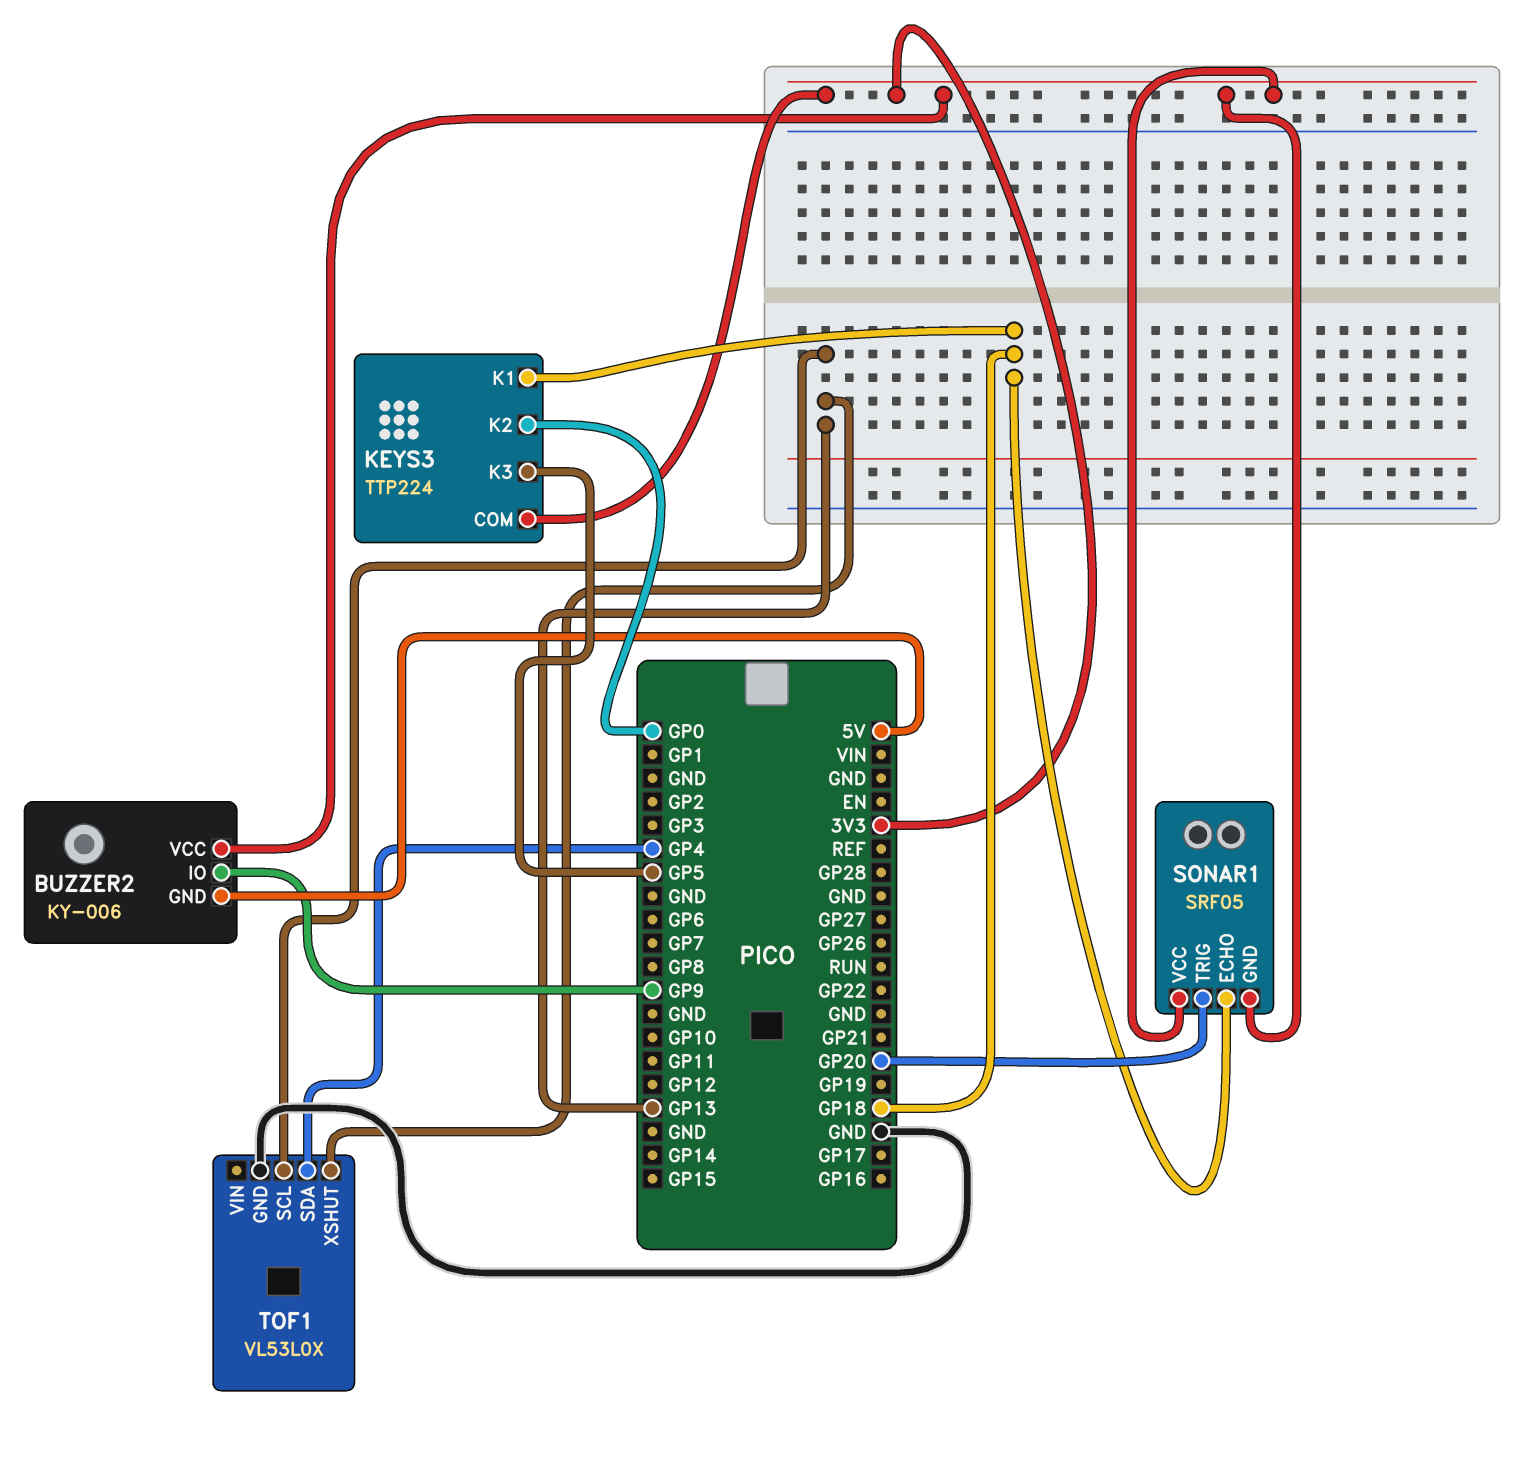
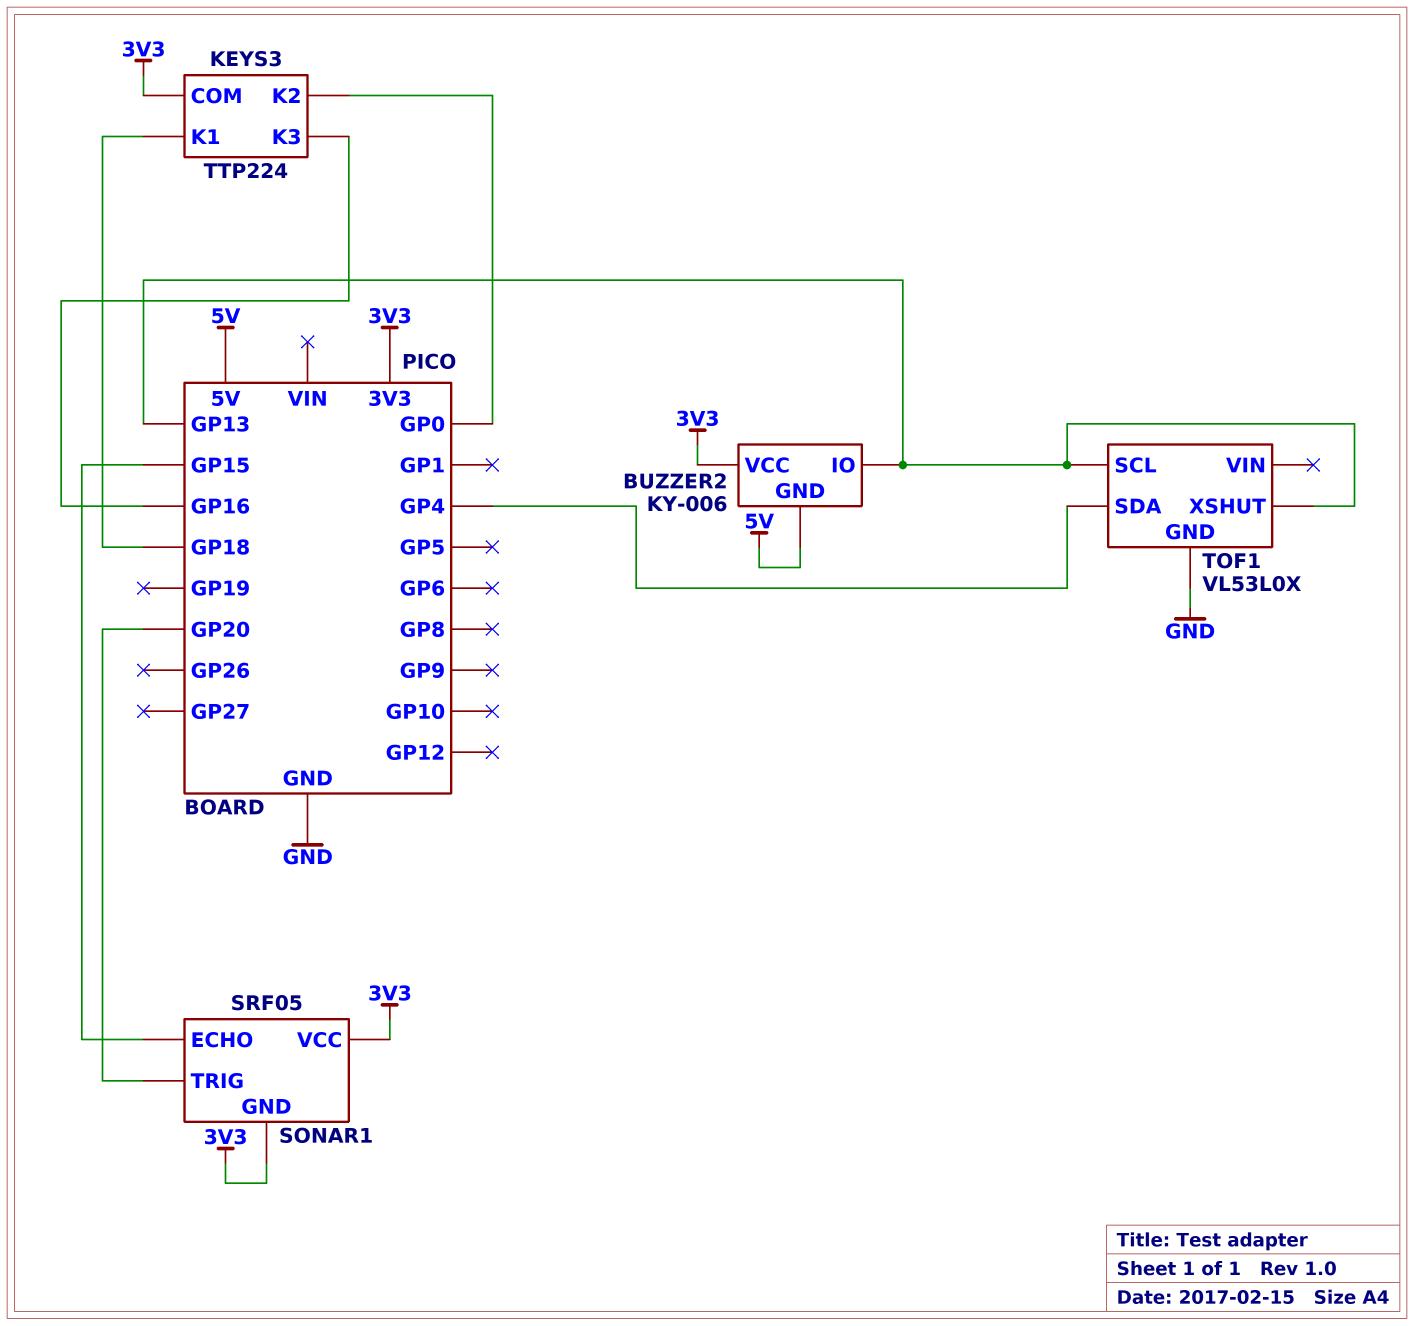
BUZZER2 pin IO: GP9 -> GP13
KEYS3 pin K3: GP5 -> GP16
SONAR1 pin ECHO: GP18 -> GP15

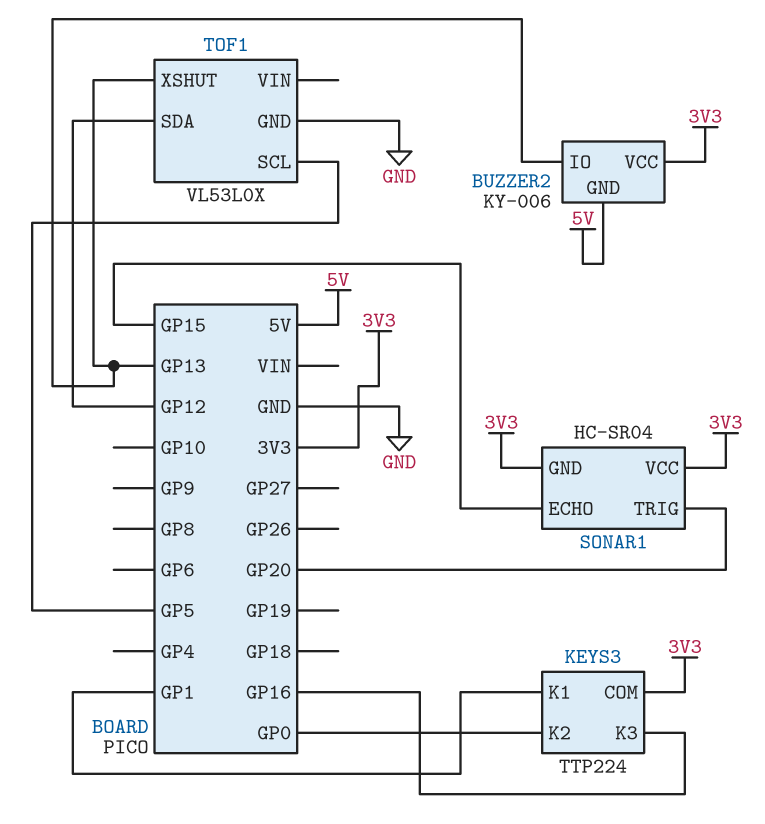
KEYS3 pin K1: GP18 -> GP1
SONAR1: SRF05 -> HC-SR04
TOF1 pin SCL: GP13 -> GP5
TOF1 pin SDA: GP4 -> GP12

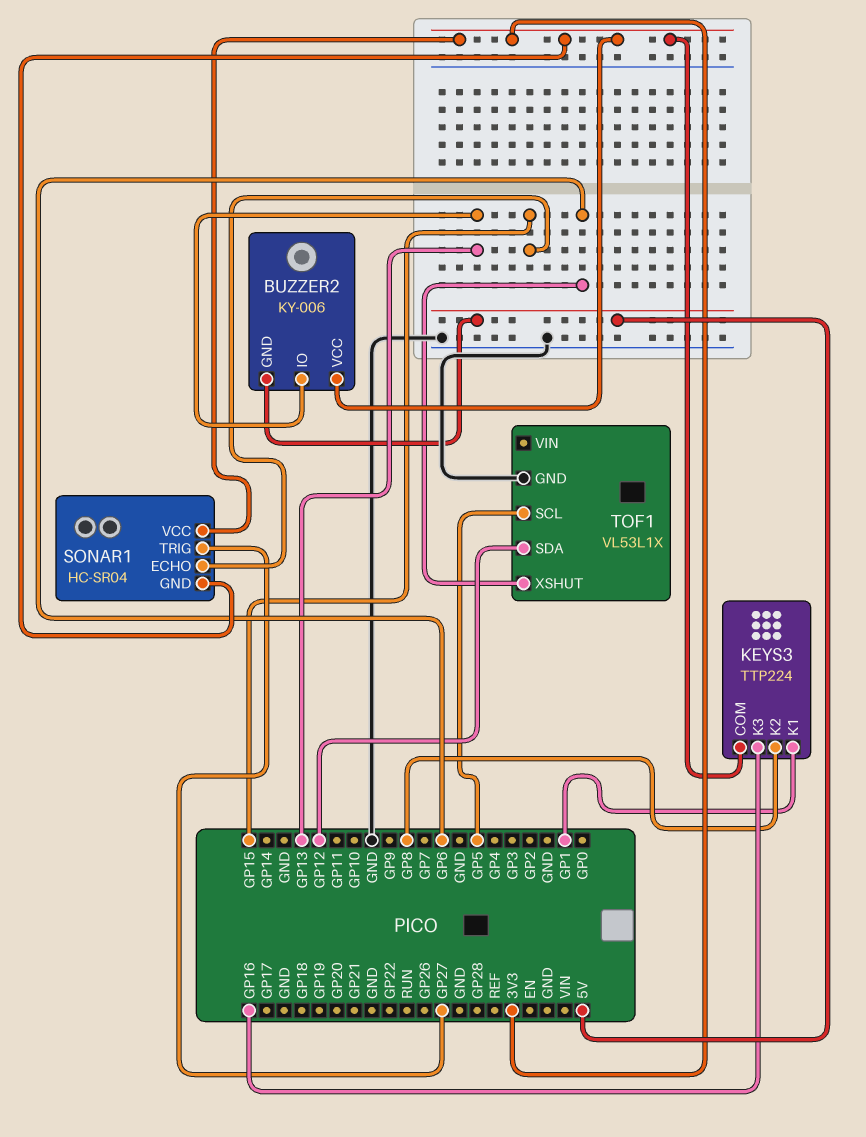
KEYS3 pin K2: GP0 -> GP8
SONAR1 pin TRIG: GP20 -> GP27
TOF1: VL53L0X -> VL53L1X
TOF1 pin XSHUT: GP13 -> GP6

